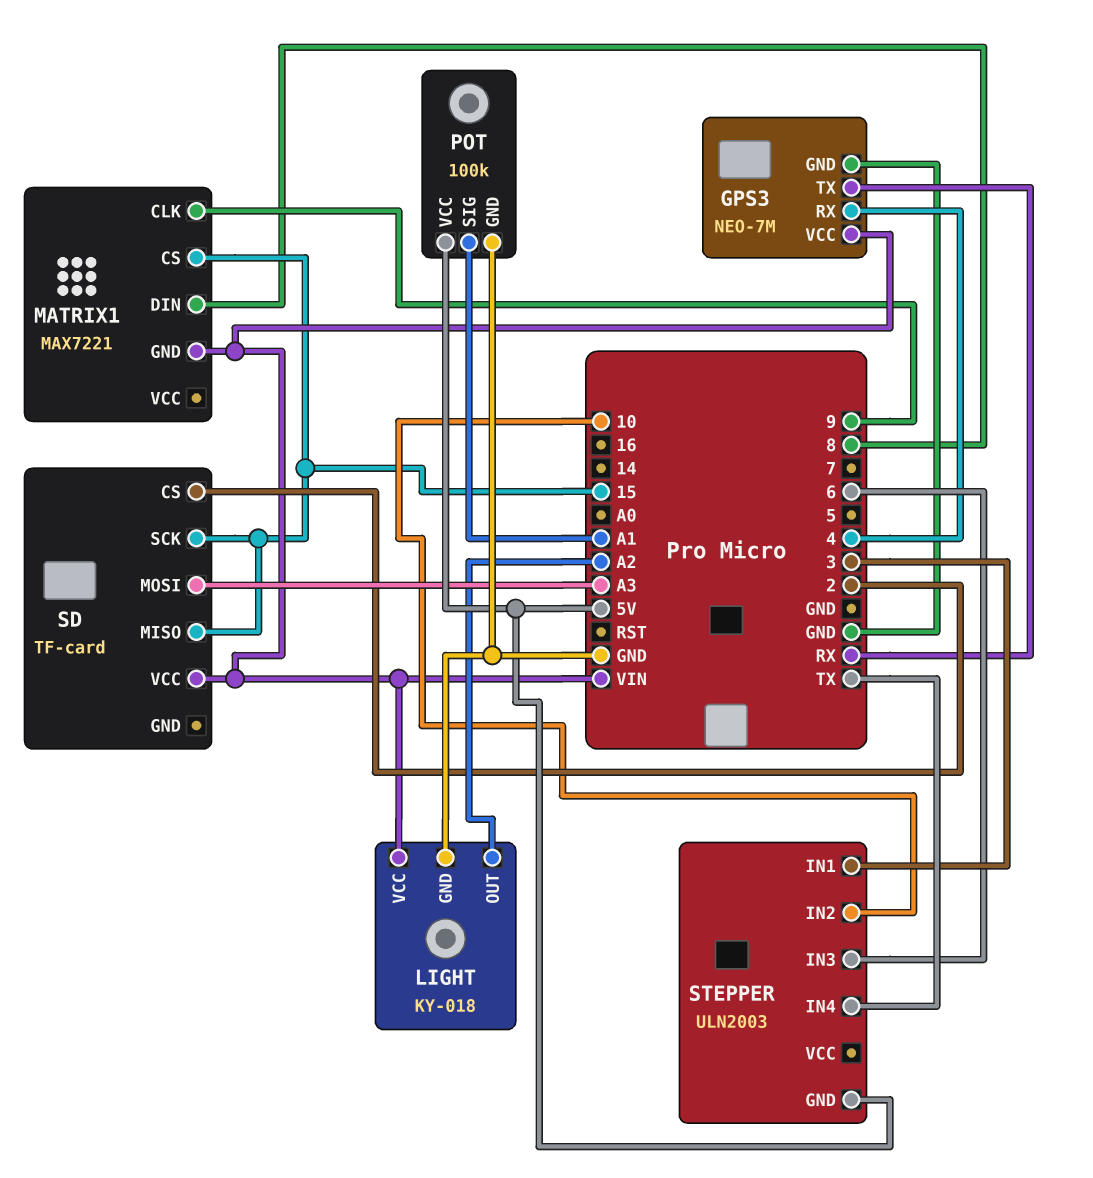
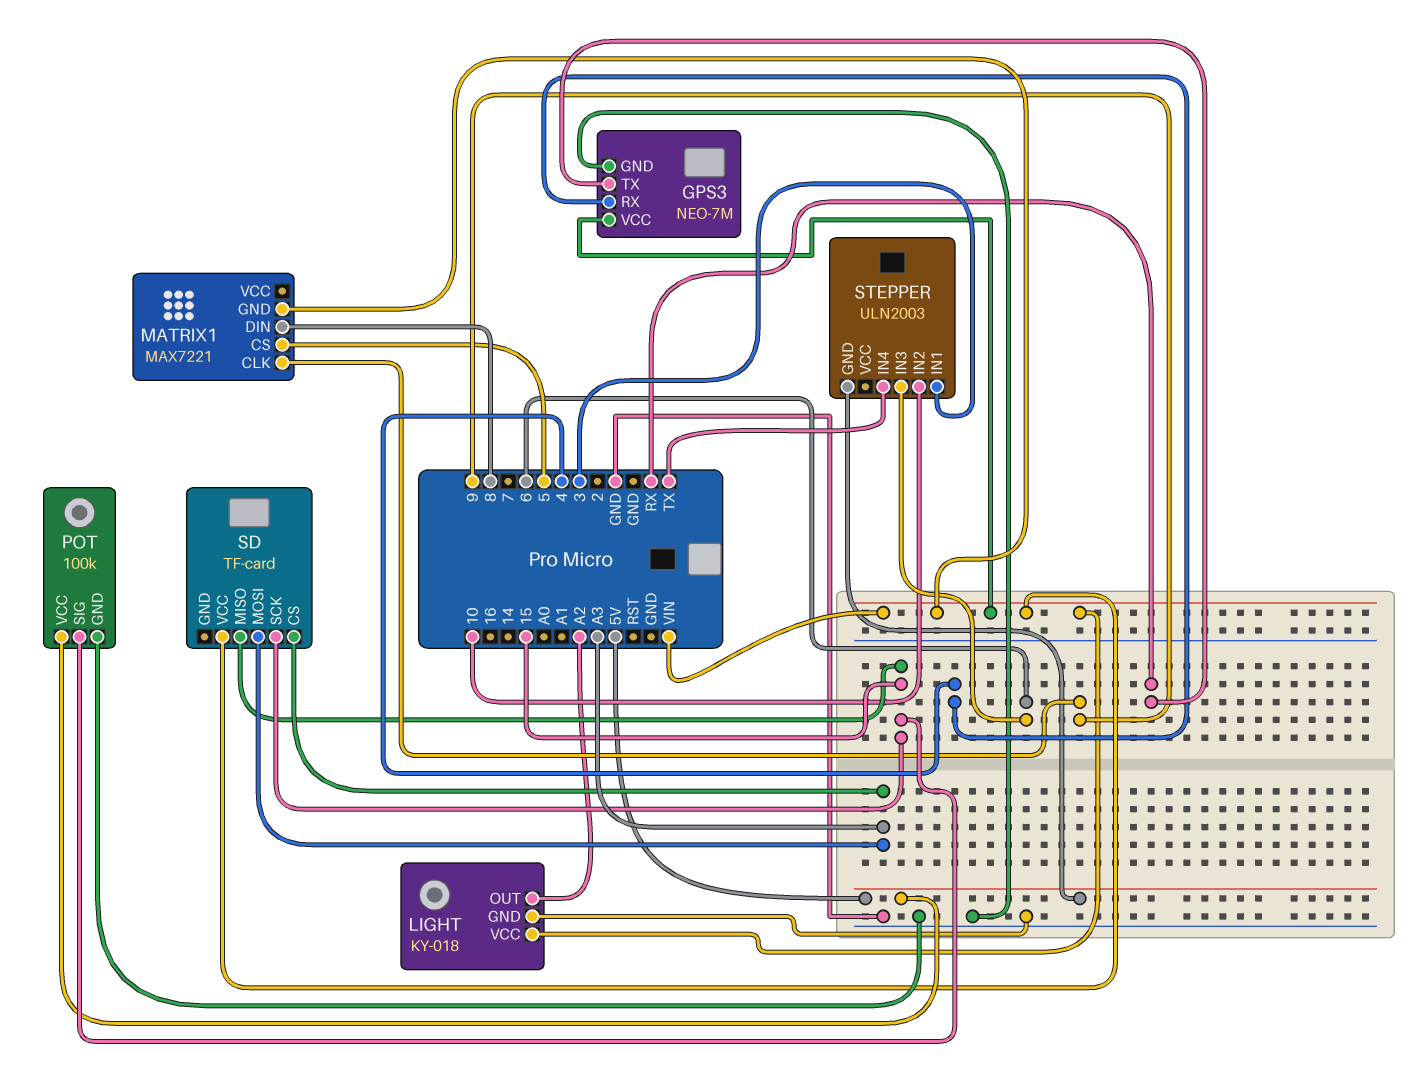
MATRIX1 pin CS: 15 -> 5
POT pin SIG: A1 -> 15
SD pin CS: 2 -> A3

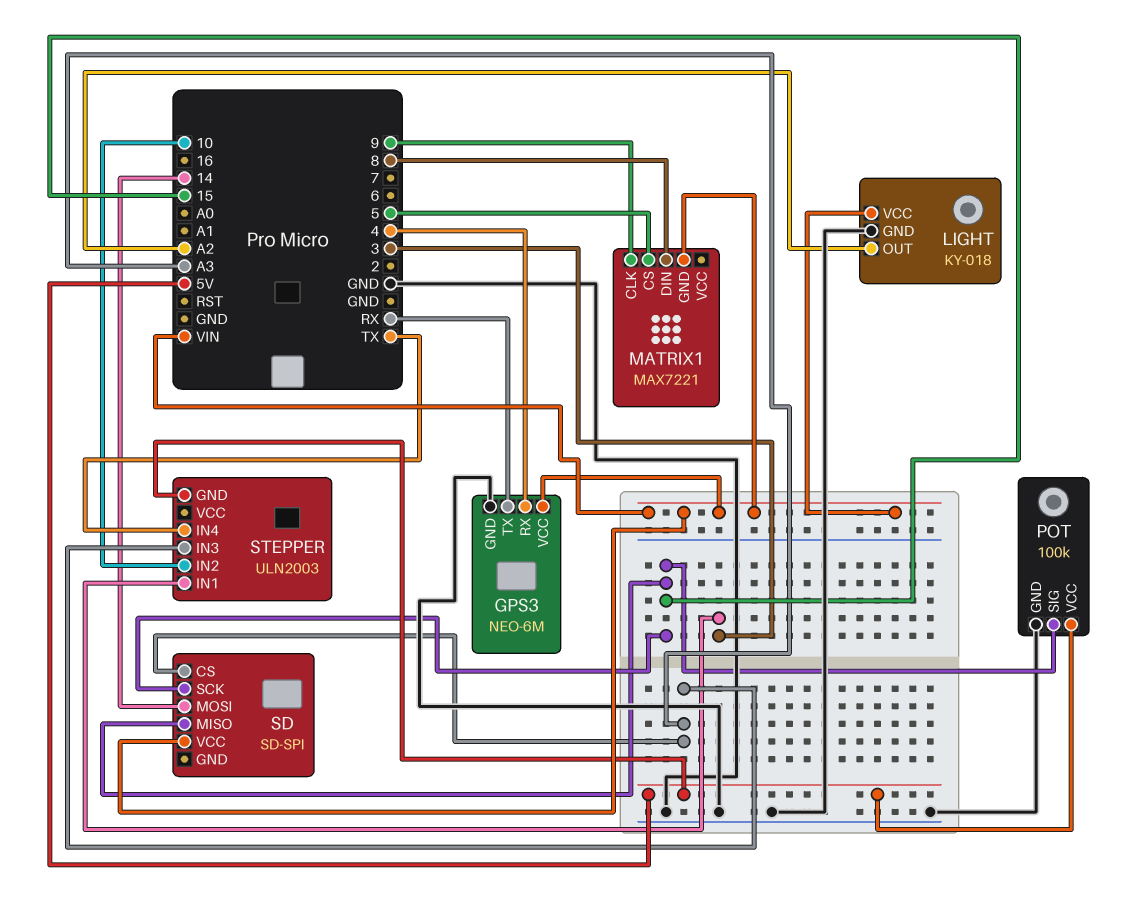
GPS3: NEO-7M -> NEO-6M
SD: TF-card -> SD-SPI
SD pin MOSI: A3 -> 14
STEPPER pin IN3: 6 -> A3

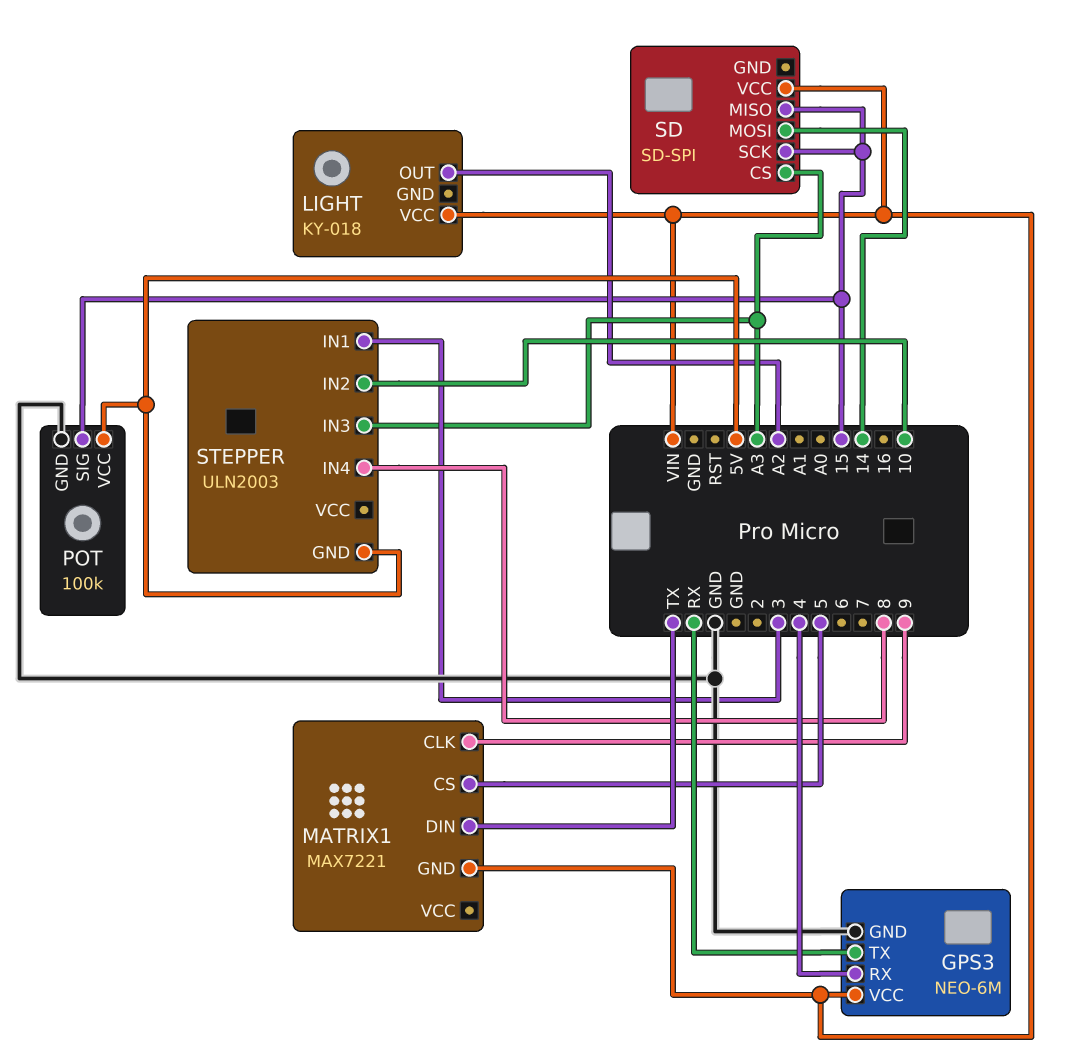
LIGHT pin GND: GND -> none
MATRIX1 pin DIN: 8 -> TX
STEPPER pin IN4: TX -> 8

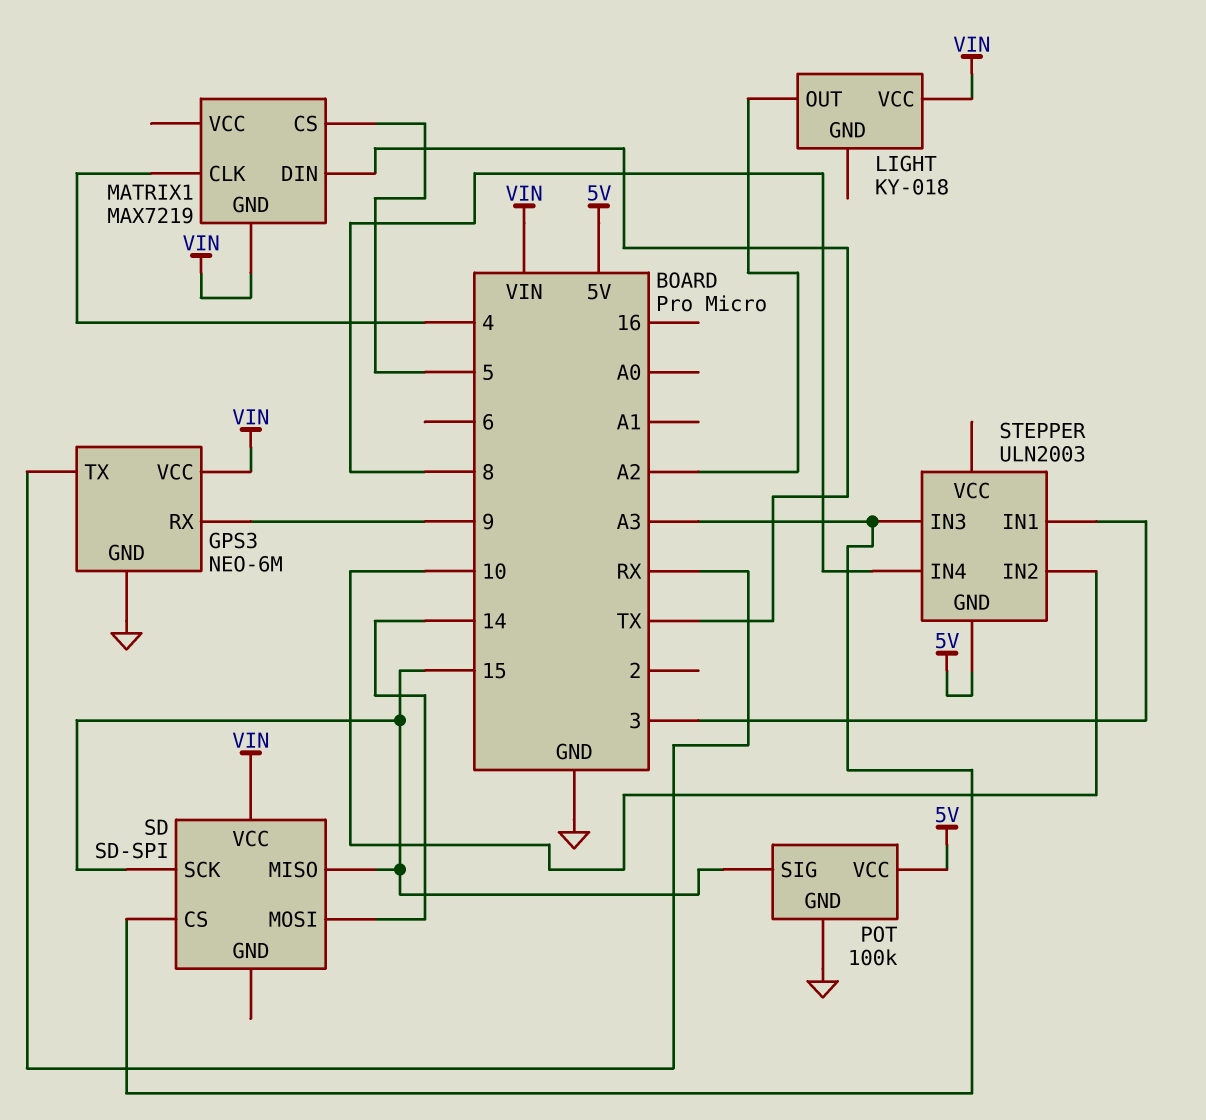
GPS3 pin RX: 4 -> 9
MATRIX1: MAX7221 -> MAX7219
MATRIX1 pin CLK: 9 -> 4

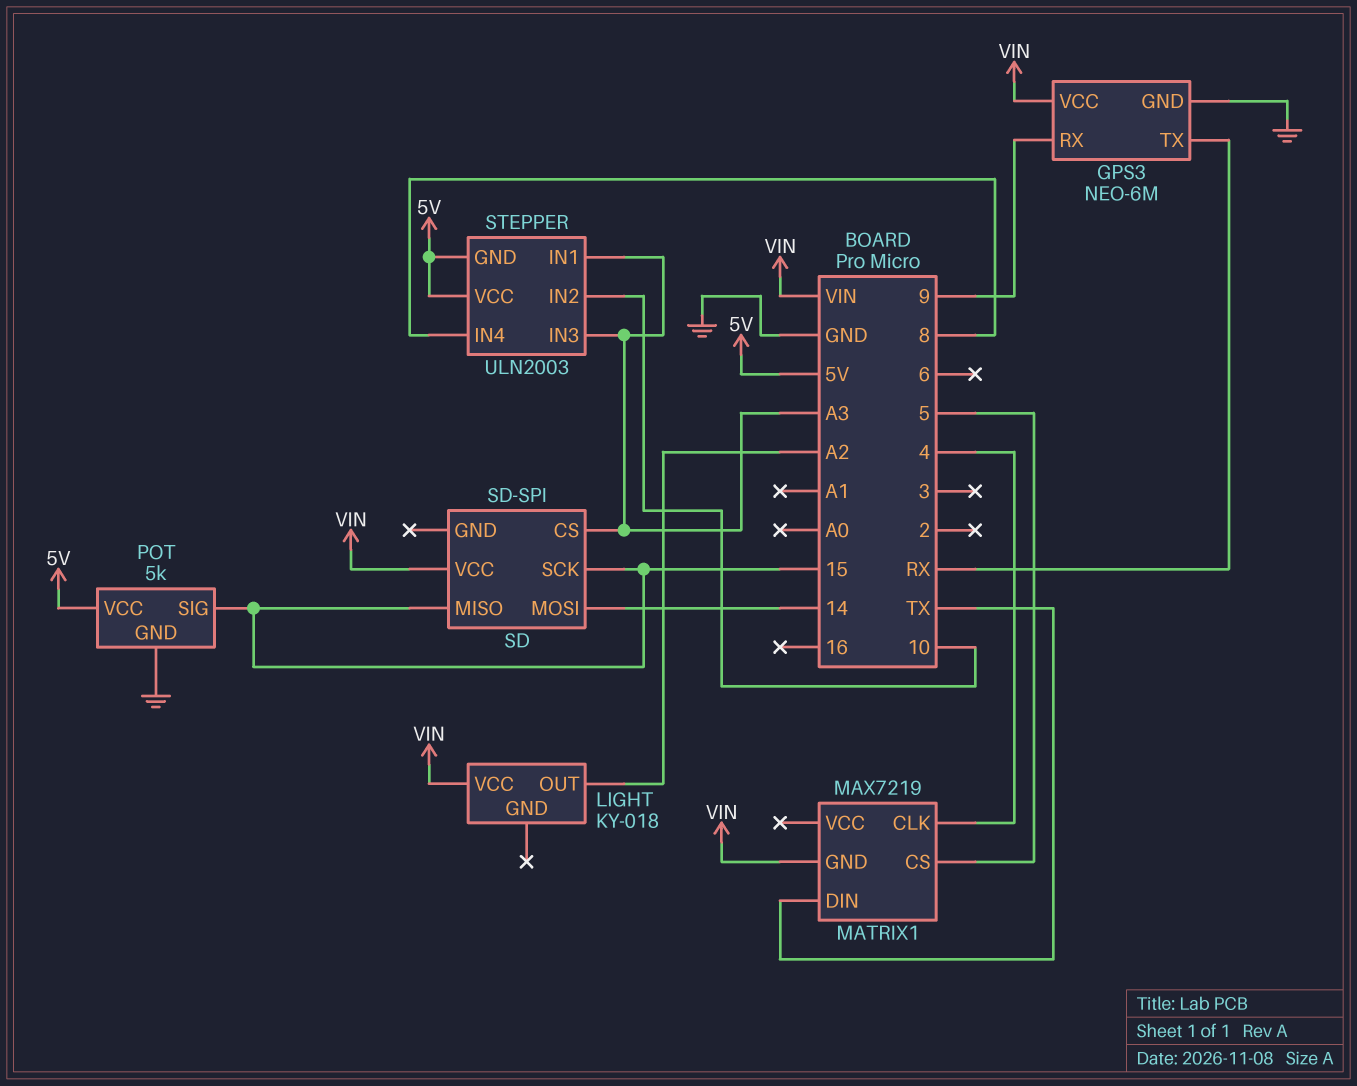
POT: 100k -> 5k
STEPPER pin IN1: 3 -> A3
STEPPER pin VCC: none -> 5V

